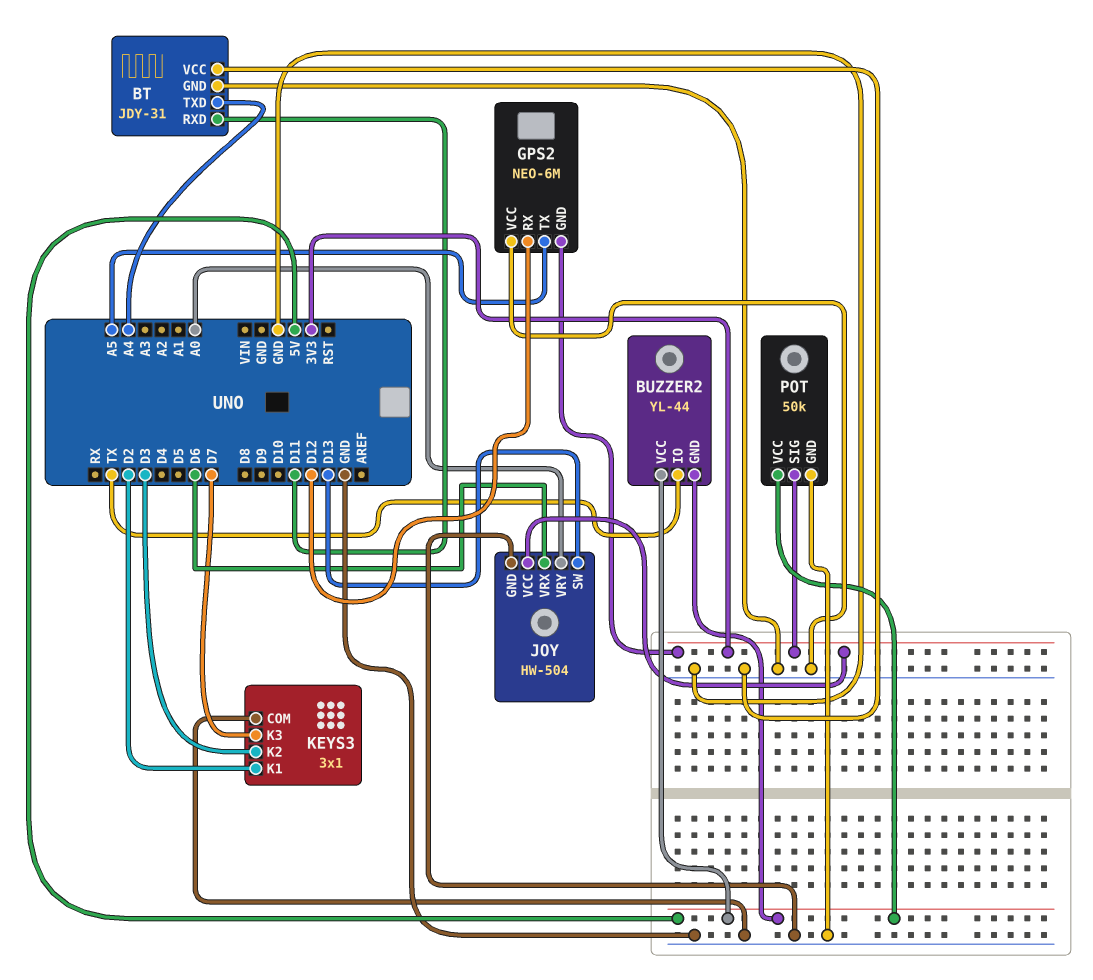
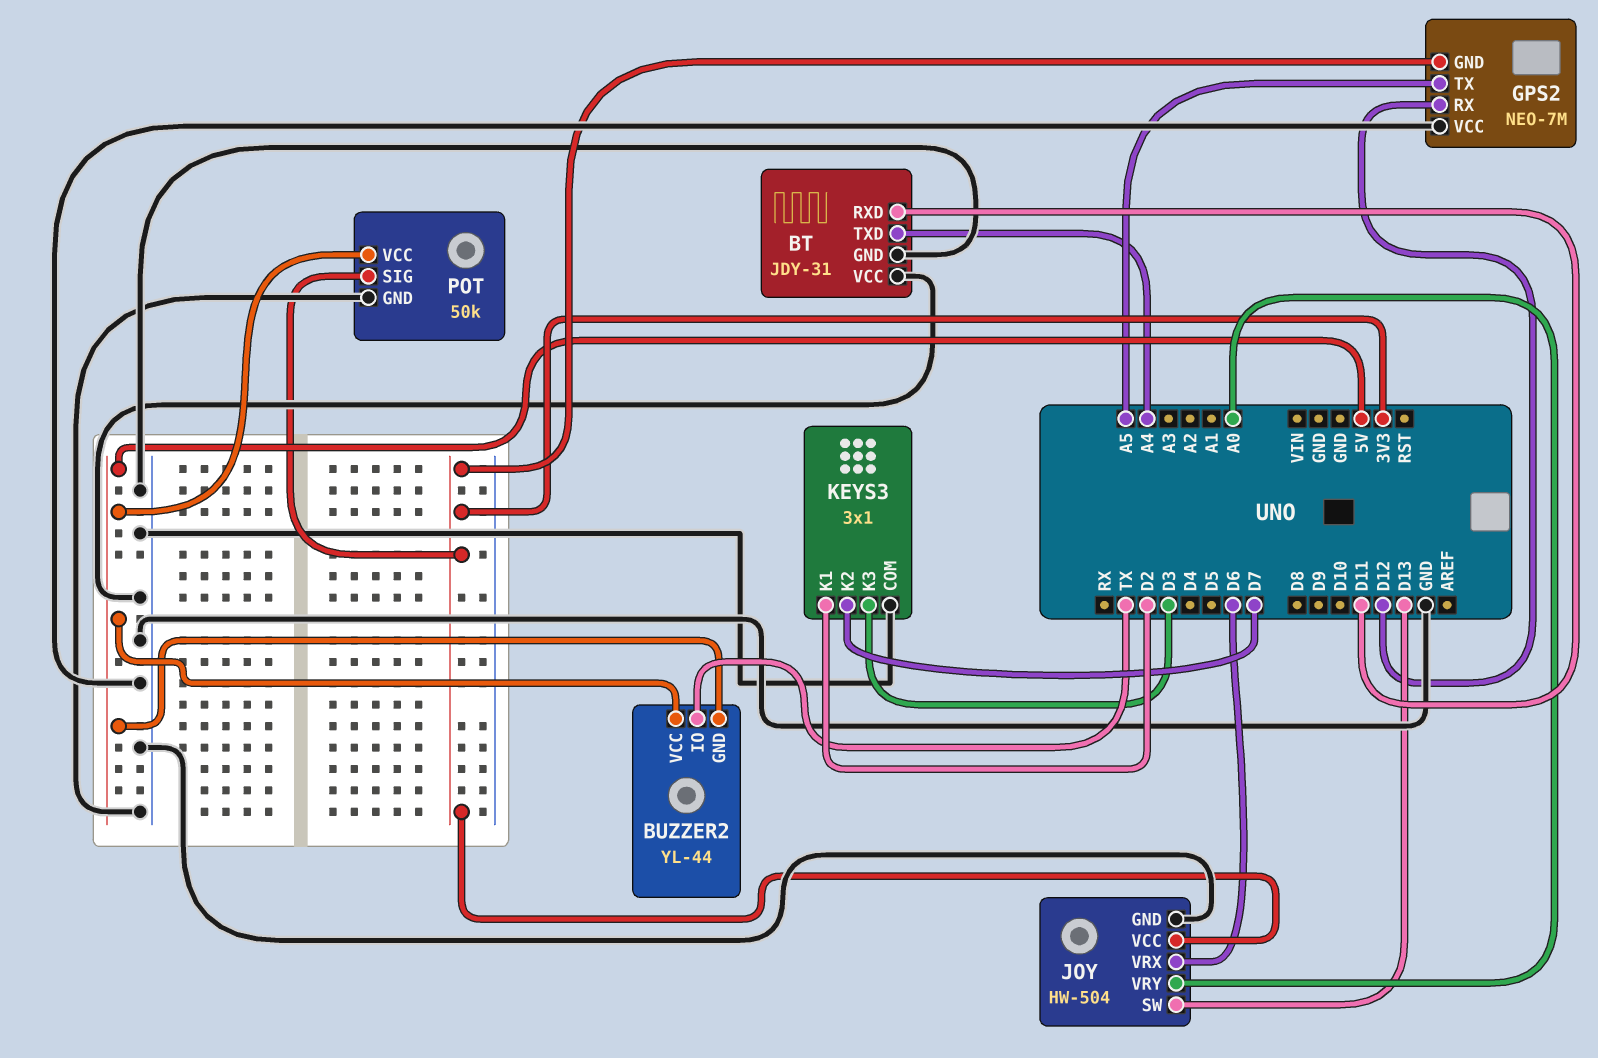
GPS2: NEO-6M -> NEO-7M
KEYS3 pin K2: D3 -> D7
KEYS3 pin K3: D7 -> D3

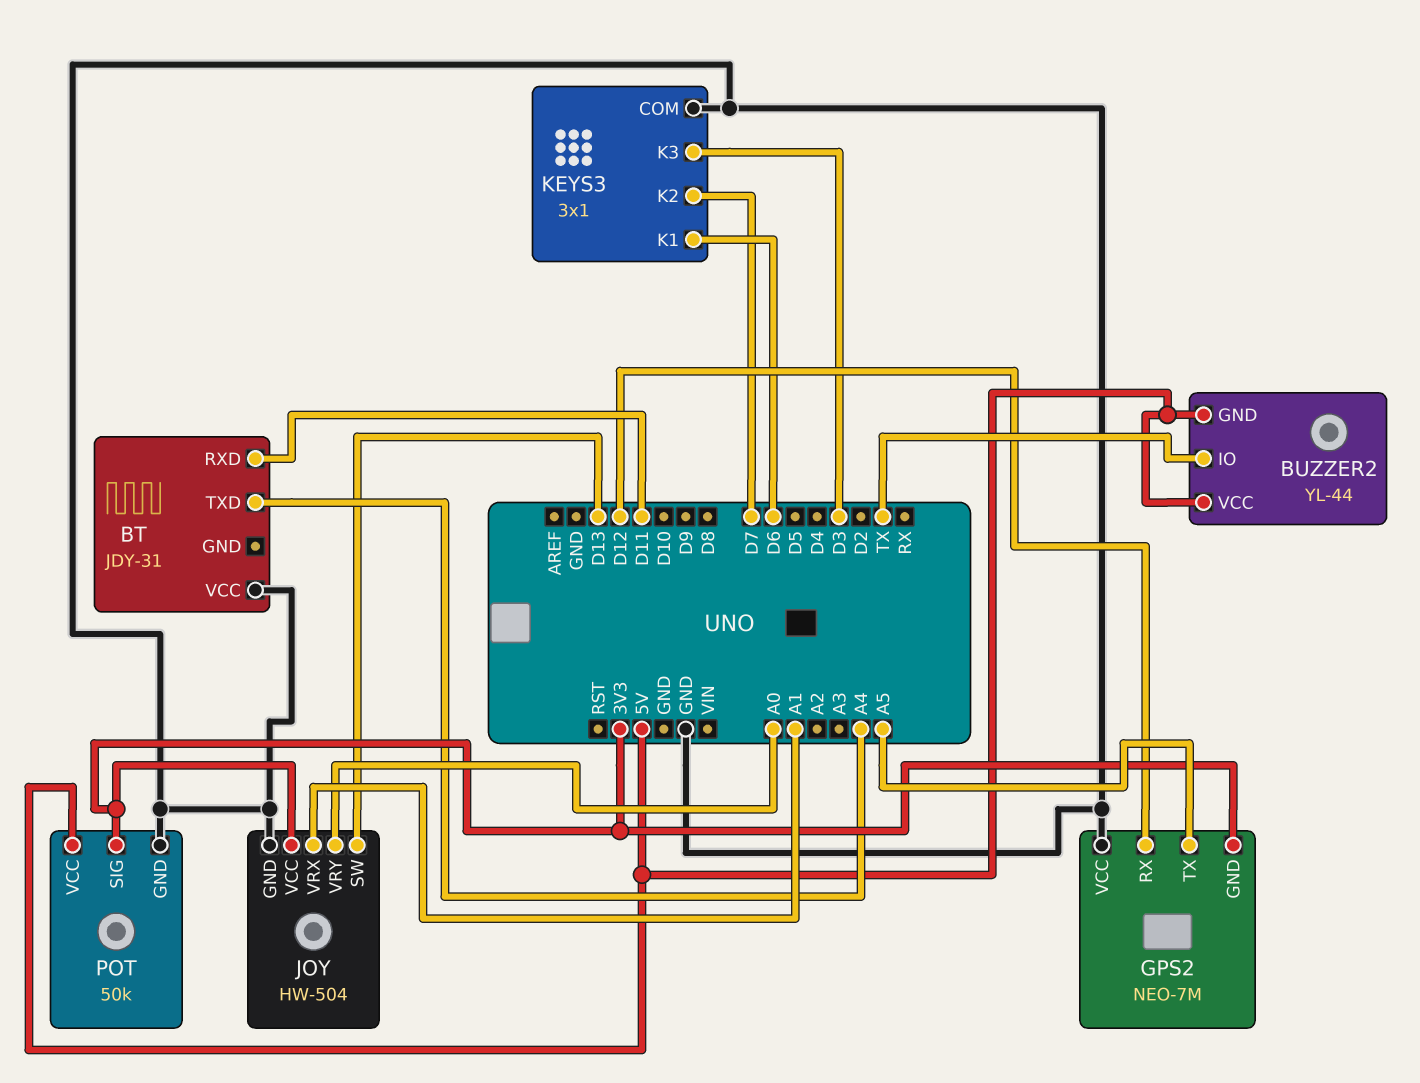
BT pin GND: GND -> none
JOY pin VRX: D6 -> A1
KEYS3 pin K1: D2 -> D6

